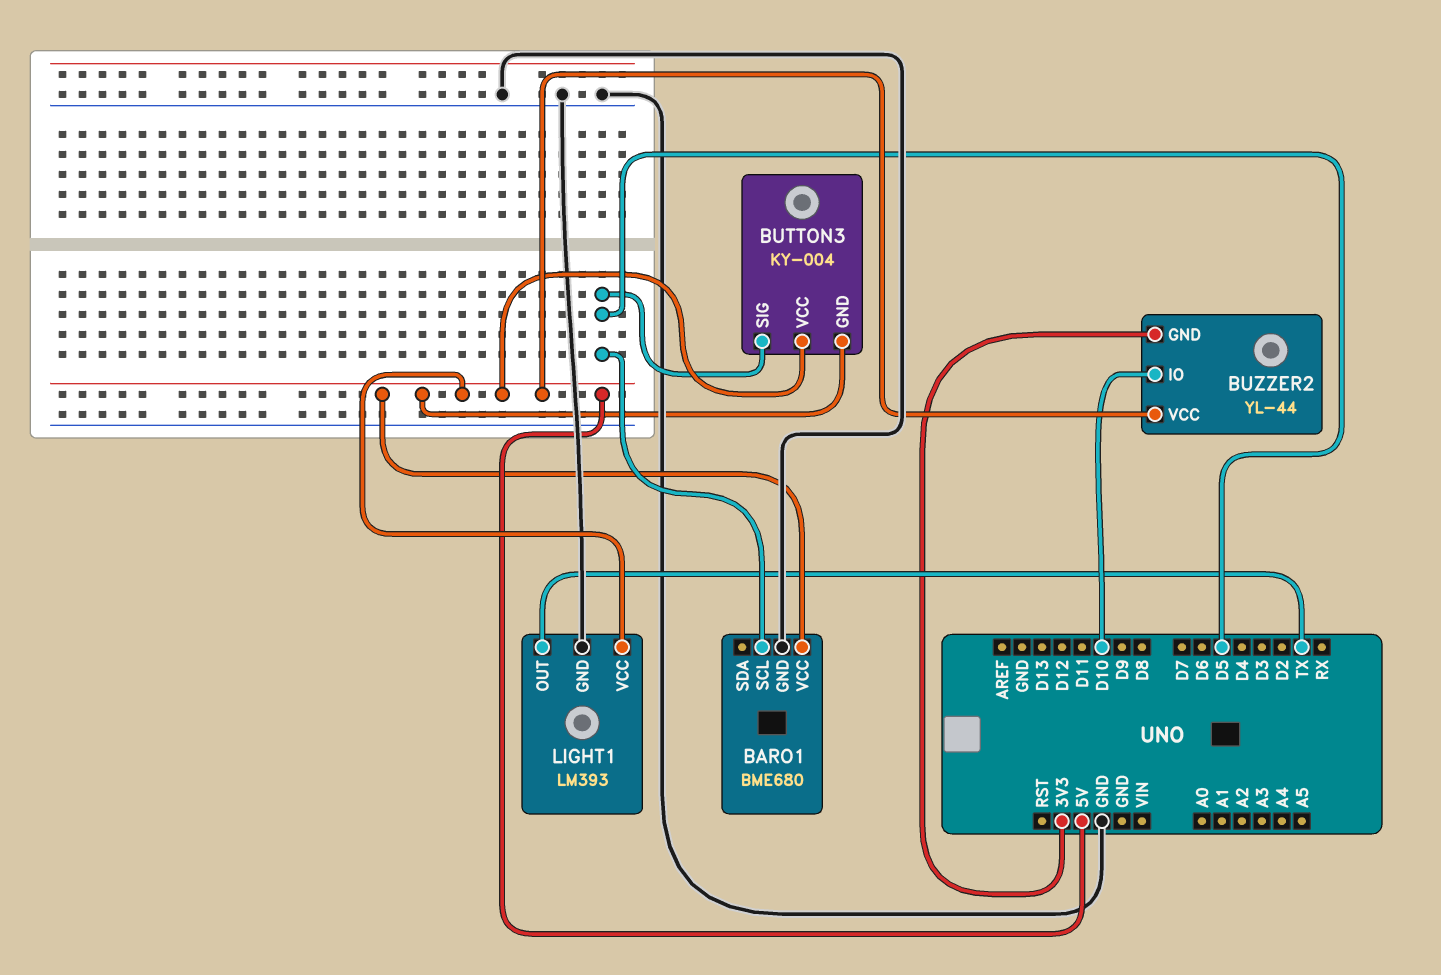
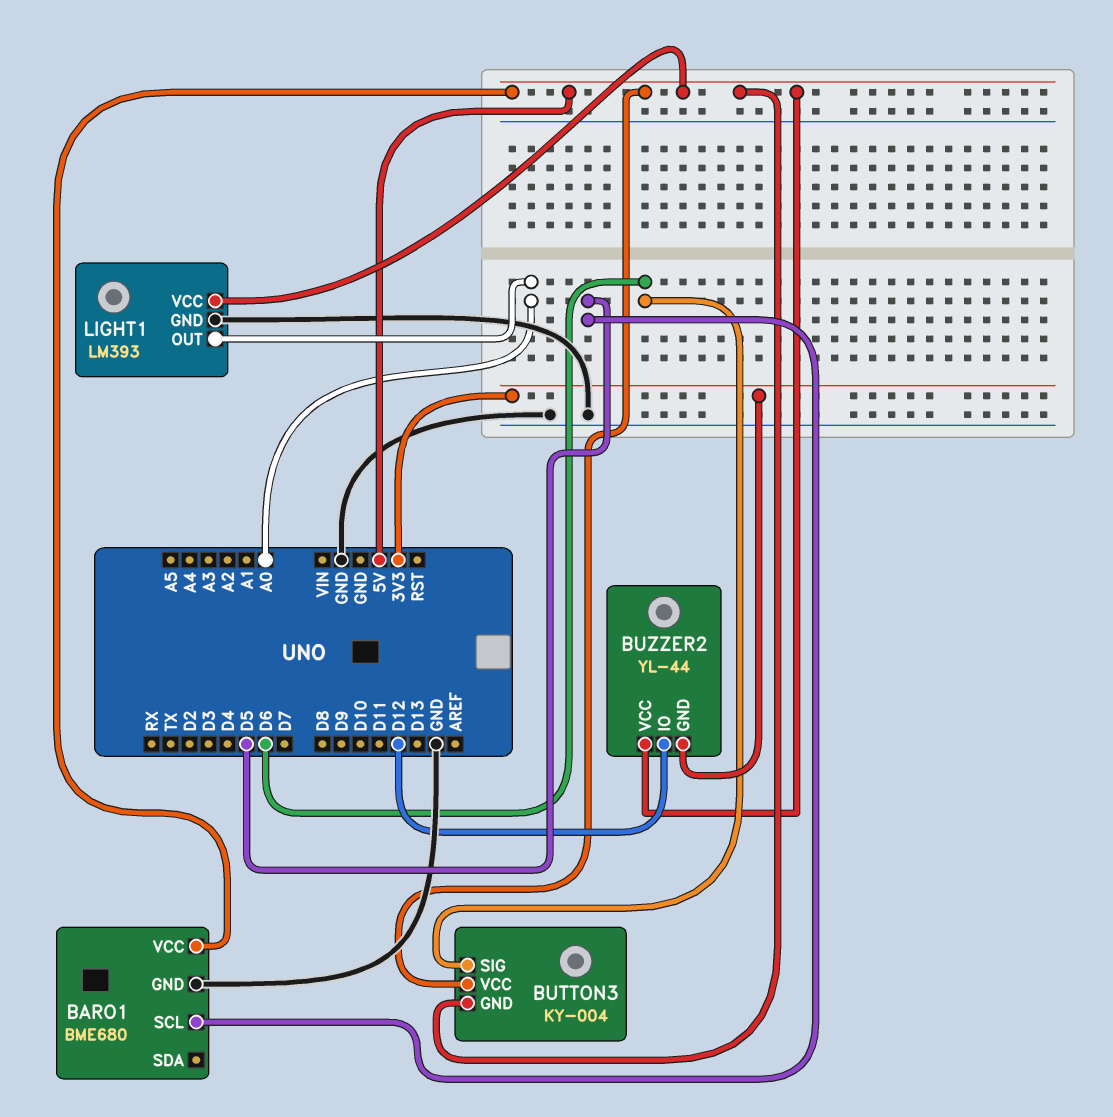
BUTTON3 pin SIG: D5 -> D6
BUZZER2 pin IO: D10 -> D12
LIGHT1 pin OUT: TX -> A0

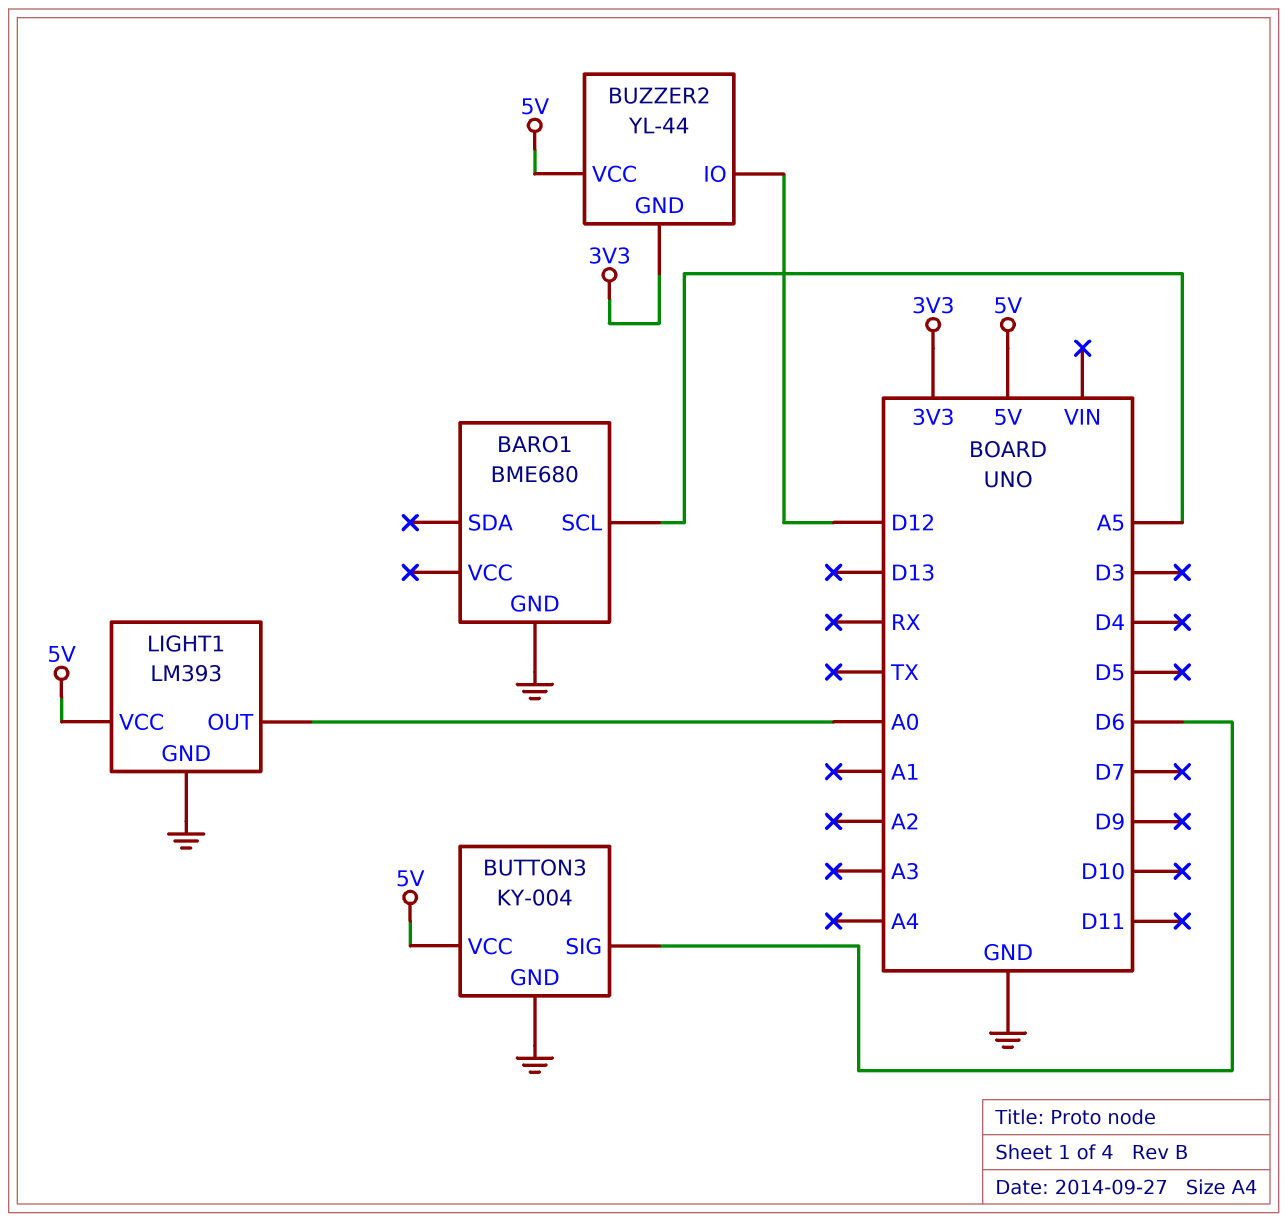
BARO1 pin SCL: D5 -> A5
BARO1 pin VCC: 5V -> none
BUTTON3 pin GND: 5V -> GND

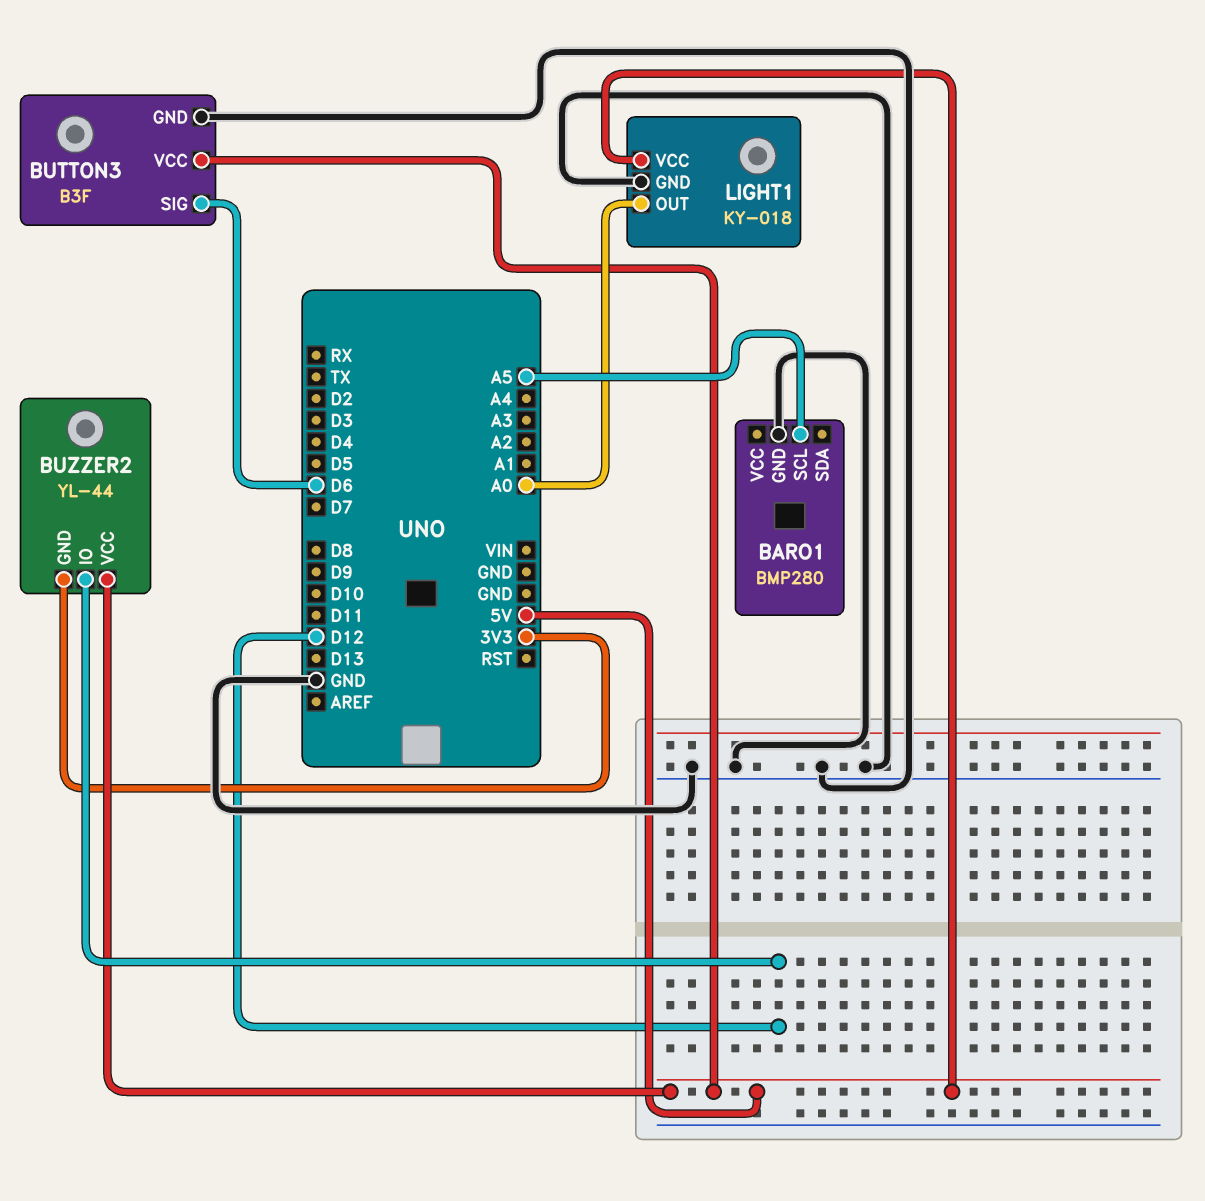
BARO1: BME680 -> BMP280
BUTTON3: KY-004 -> B3F
LIGHT1: LM393 -> KY-018

